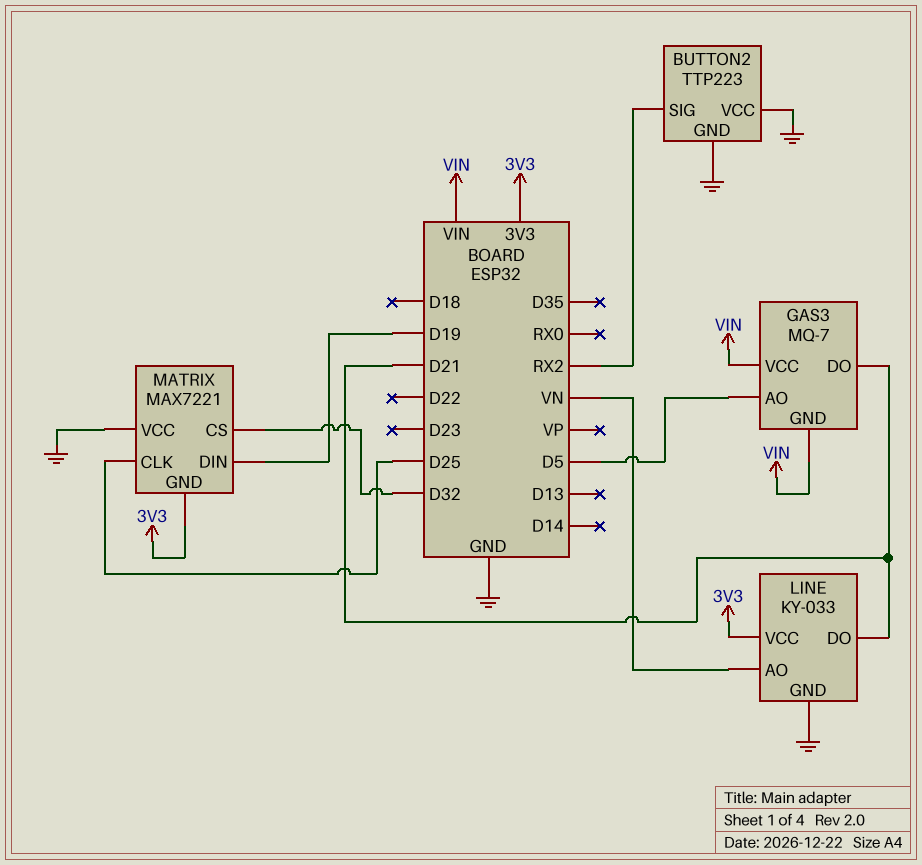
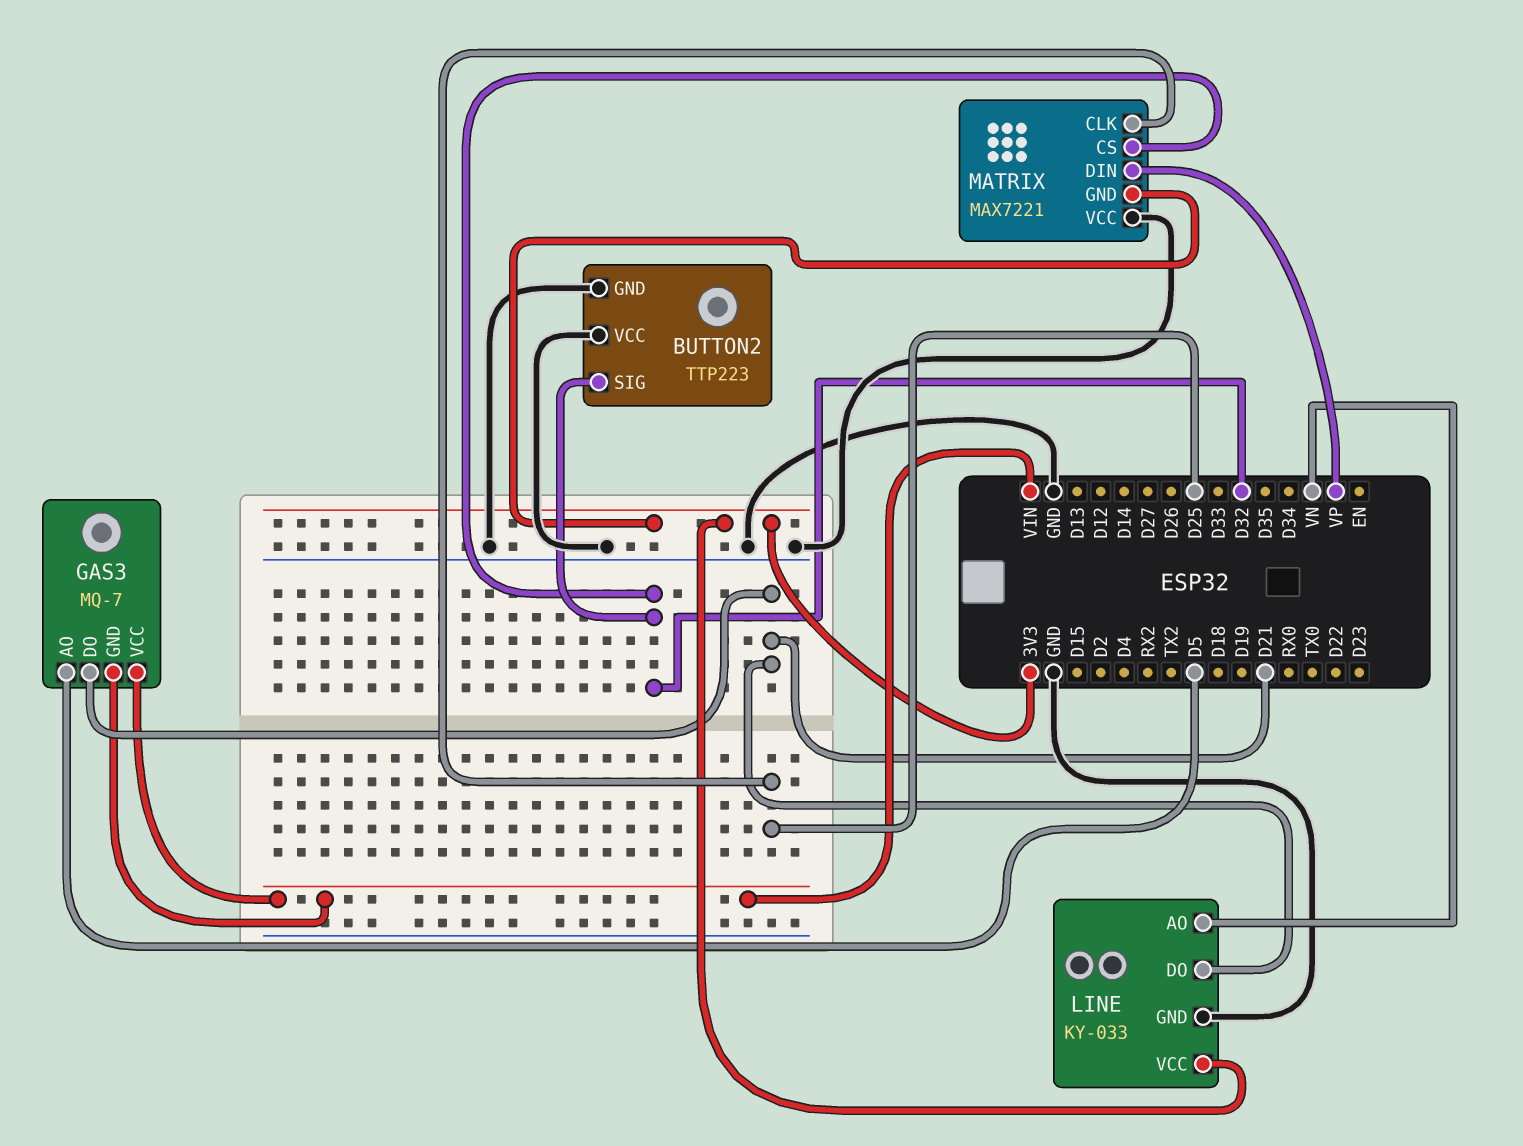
BUTTON2 pin SIG: RX2 -> D32
MATRIX pin DIN: D19 -> VP

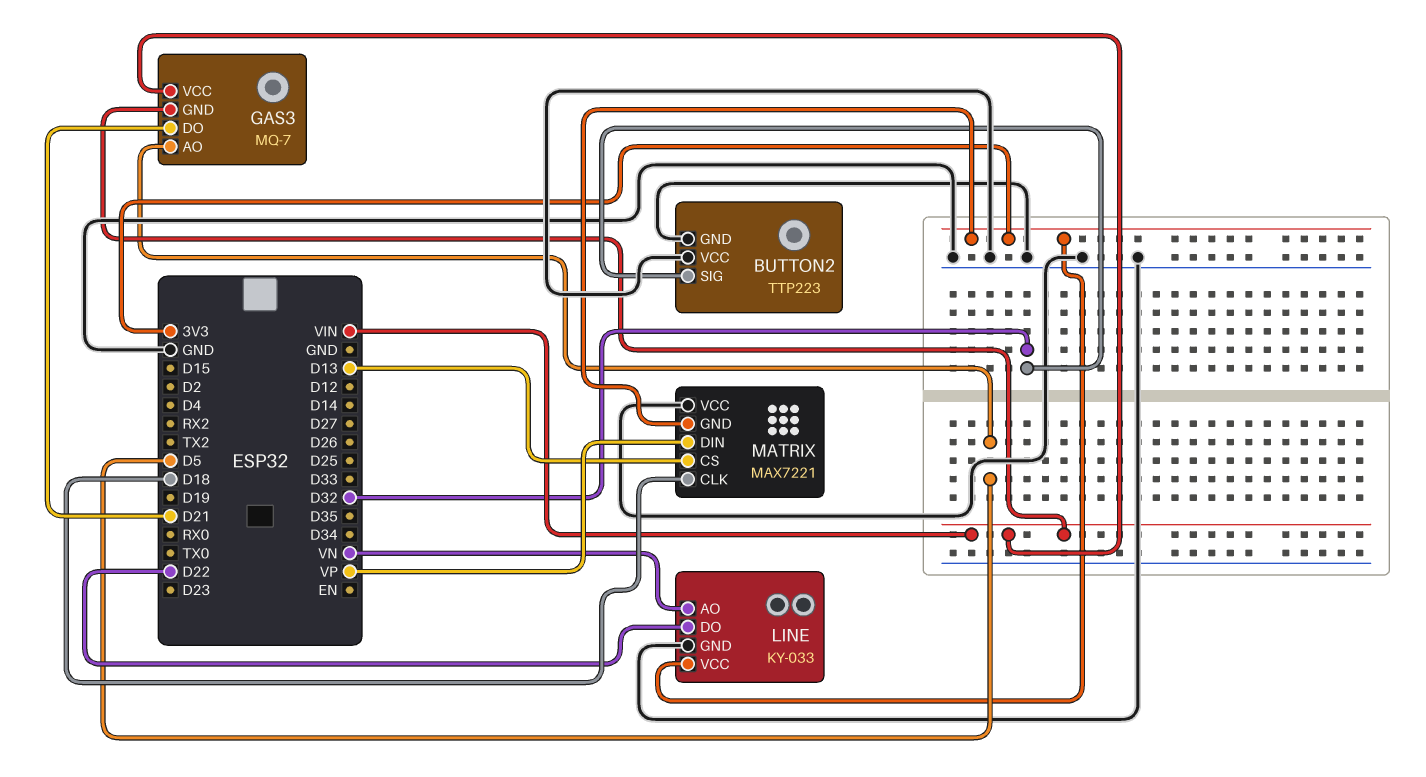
LINE pin DO: D21 -> D22
MATRIX pin CLK: D25 -> D18
MATRIX pin CS: D32 -> D13

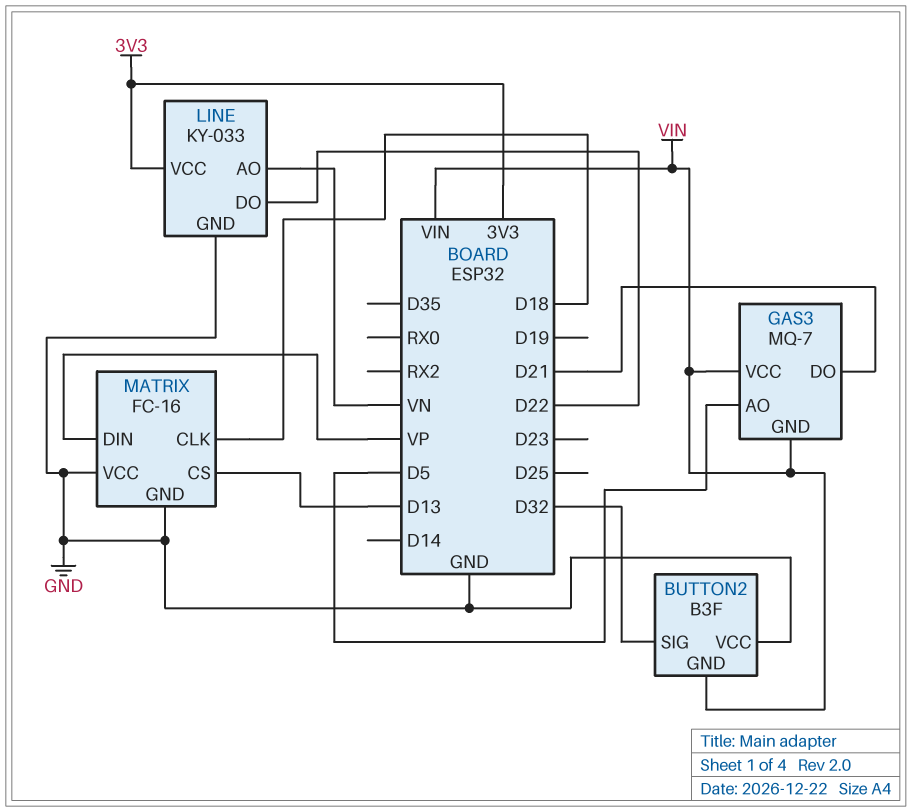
BUTTON2: TTP223 -> B3F
BUTTON2 pin GND: GND -> VIN
MATRIX: MAX7221 -> FC-16
MATRIX pin GND: 3V3 -> GND

